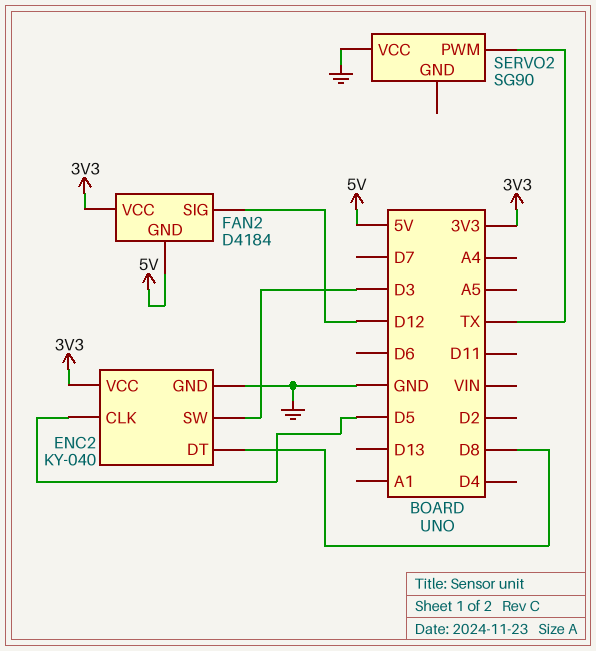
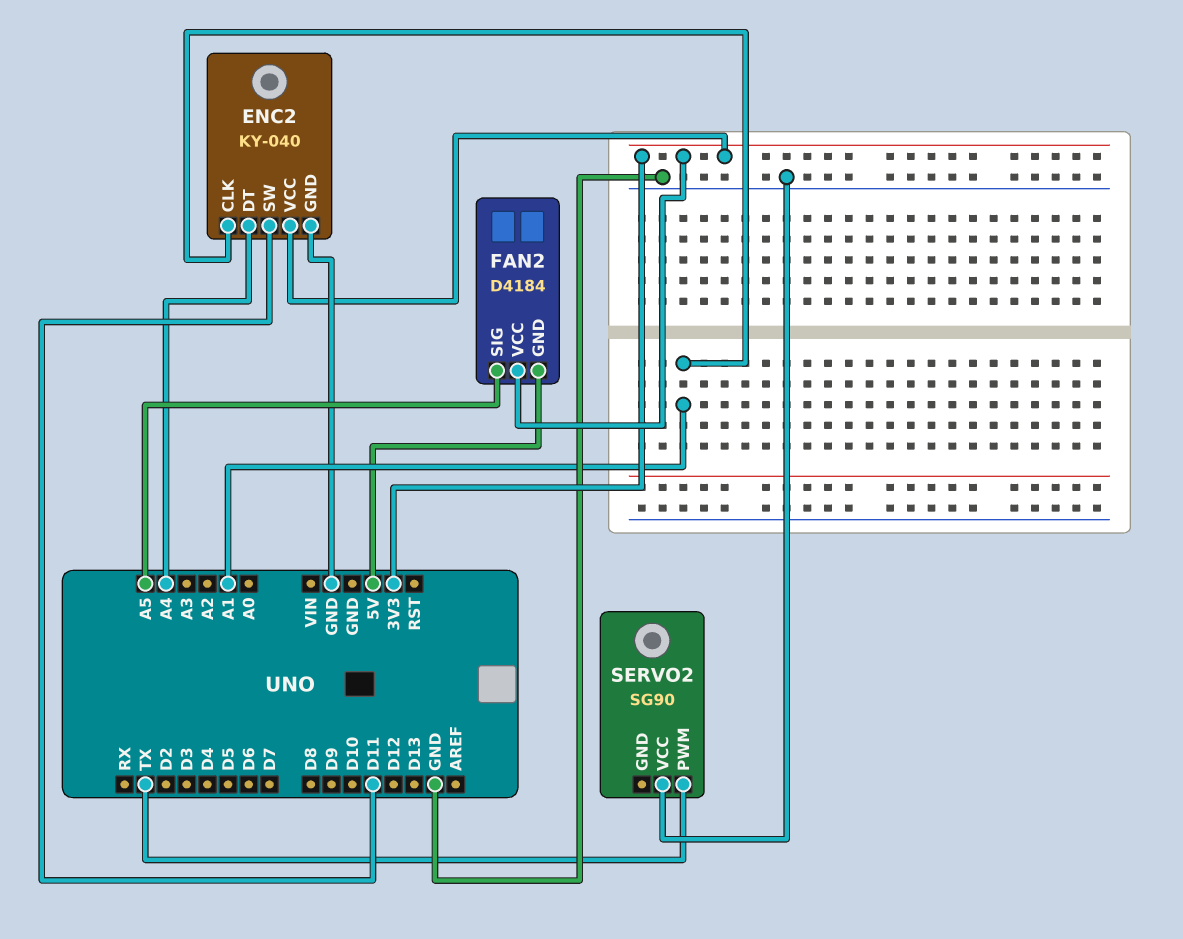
ENC2 pin CLK: D5 -> A1
ENC2 pin DT: D8 -> A4
ENC2 pin SW: D3 -> D11
FAN2 pin SIG: D12 -> A5

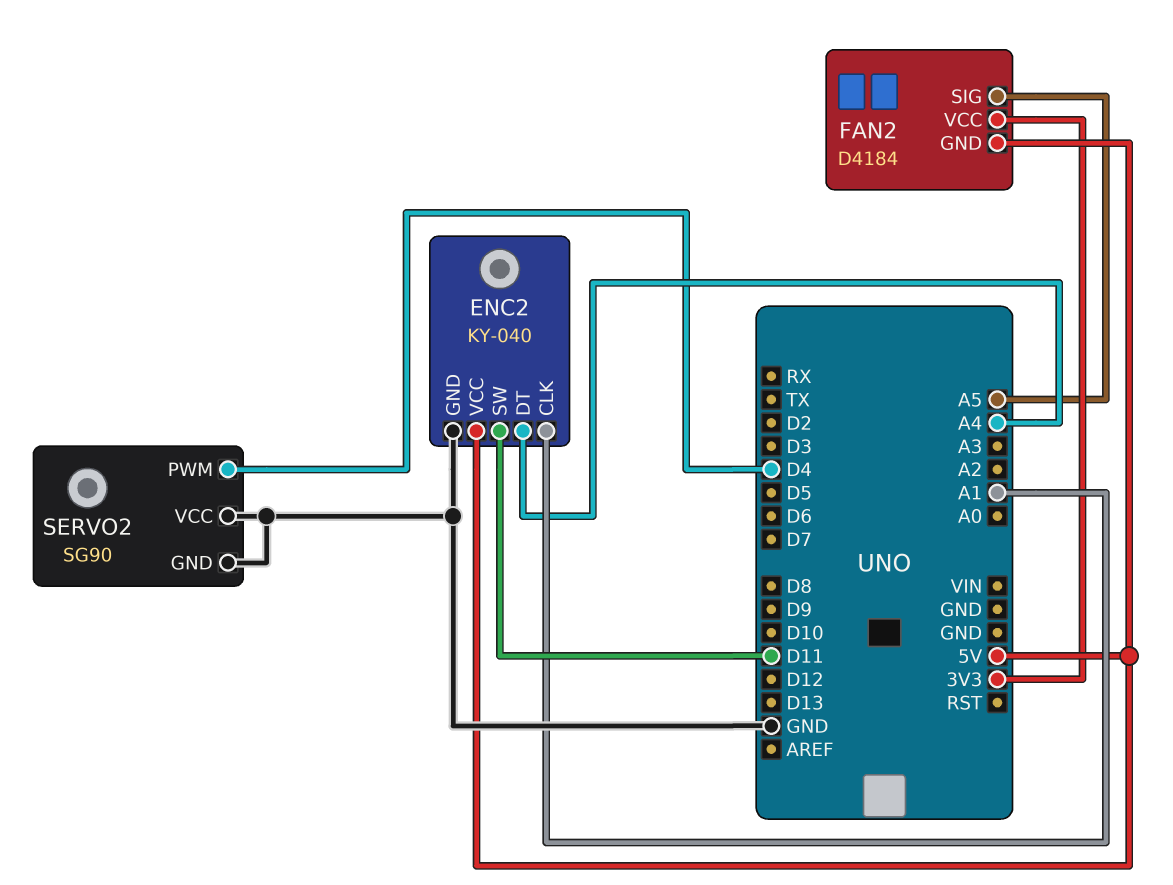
ENC2 pin VCC: 3V3 -> 5V
SERVO2 pin GND: none -> GND
SERVO2 pin PWM: TX -> D4

